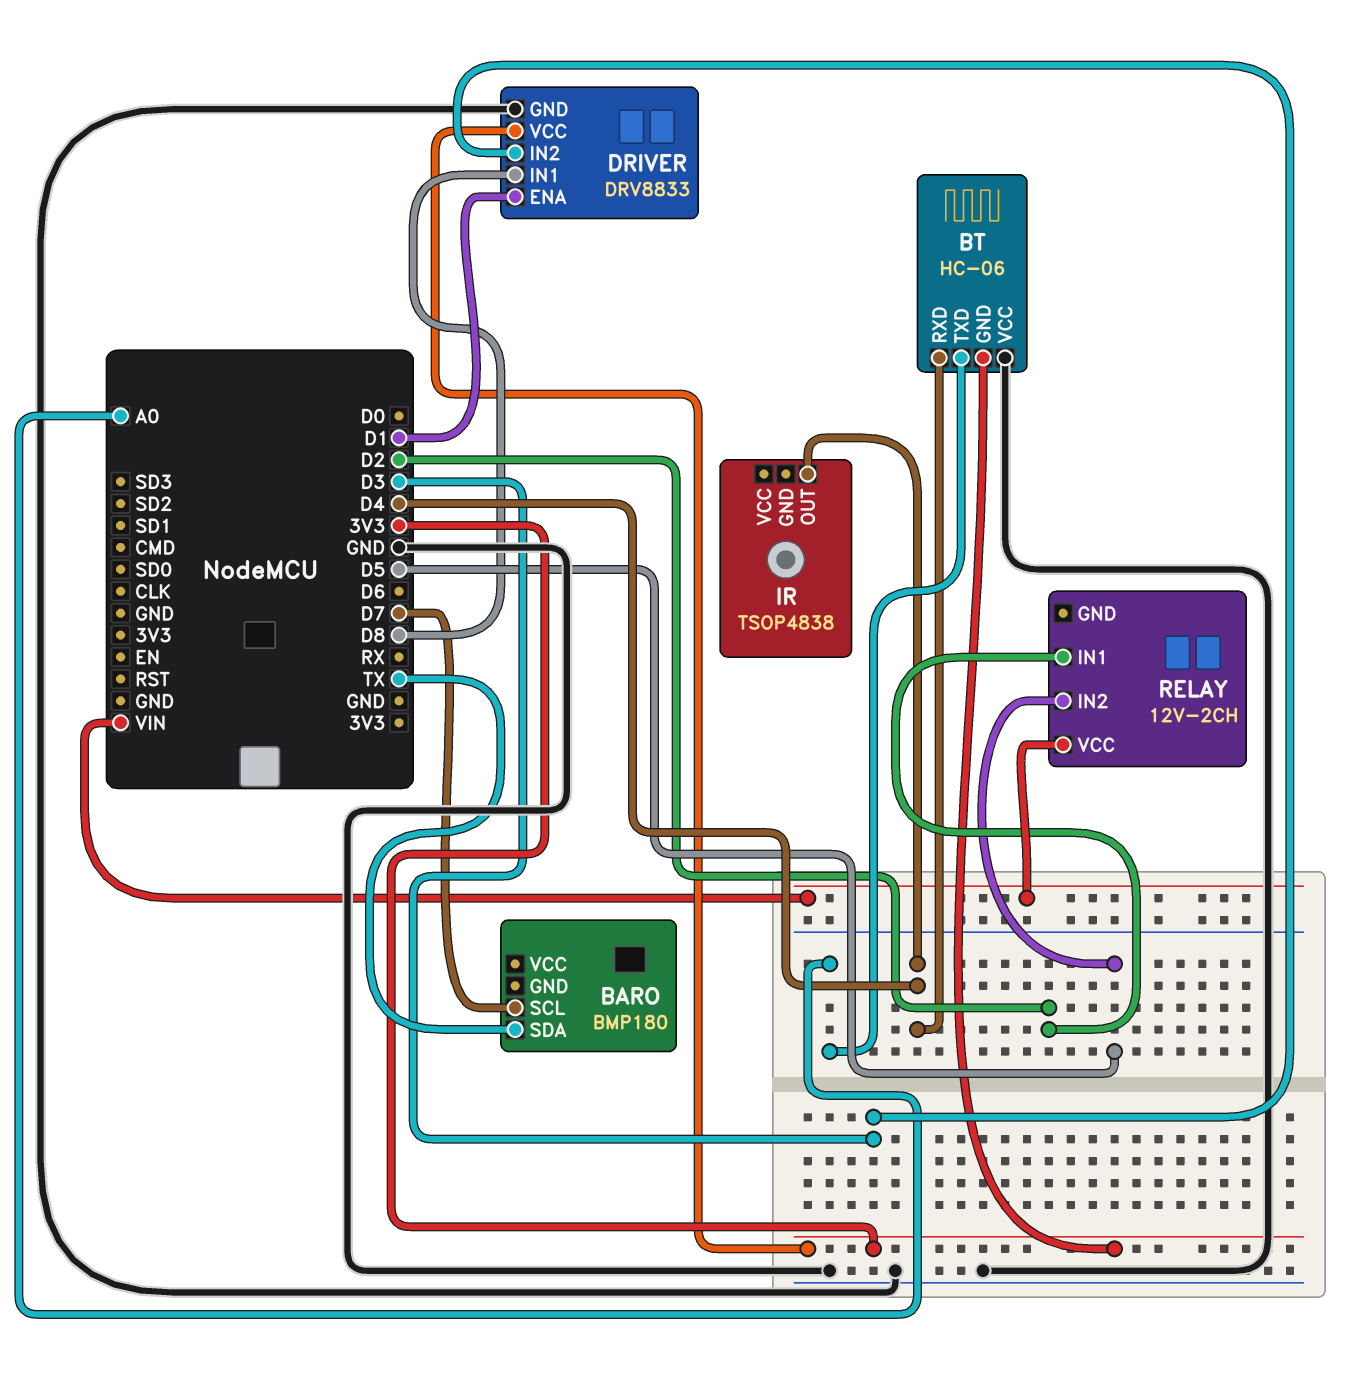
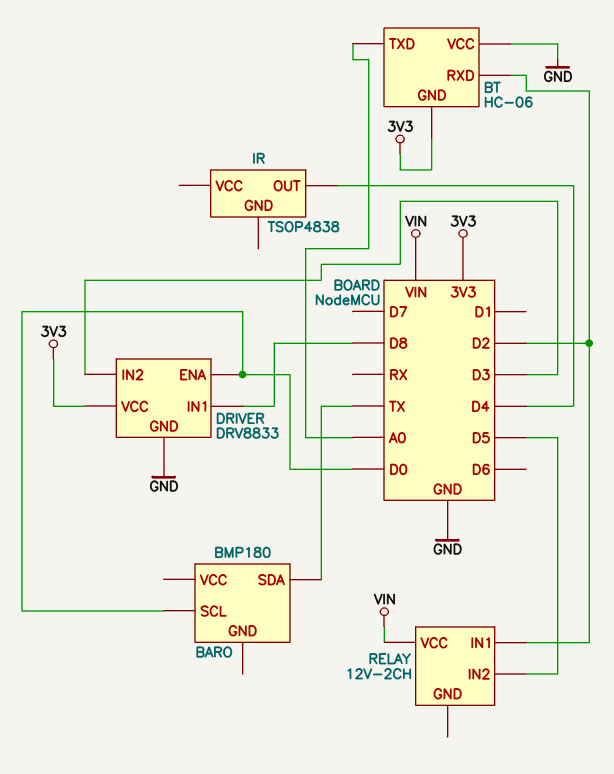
BARO pin SCL: D7 -> D0
BT pin RXD: D4 -> D2
DRIVER pin ENA: D1 -> D0

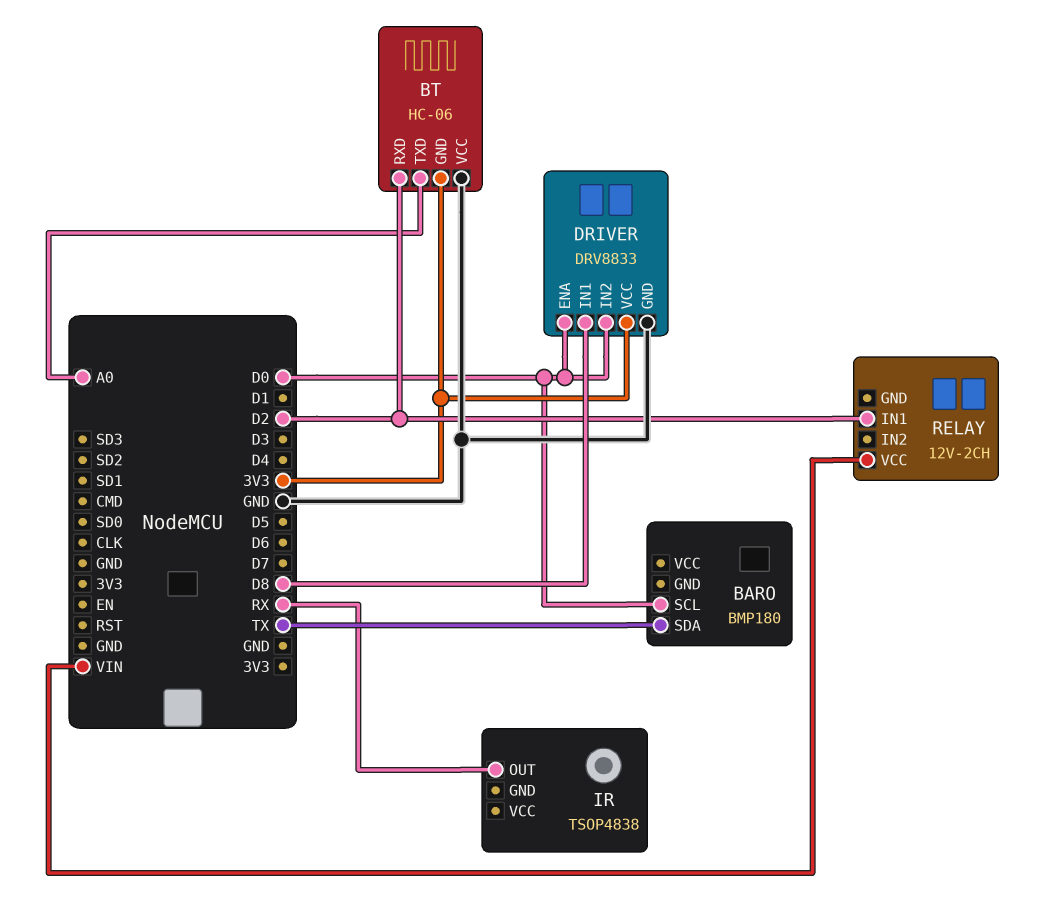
DRIVER pin IN2: D3 -> D0
IR pin OUT: D4 -> RX
RELAY pin IN2: D5 -> none

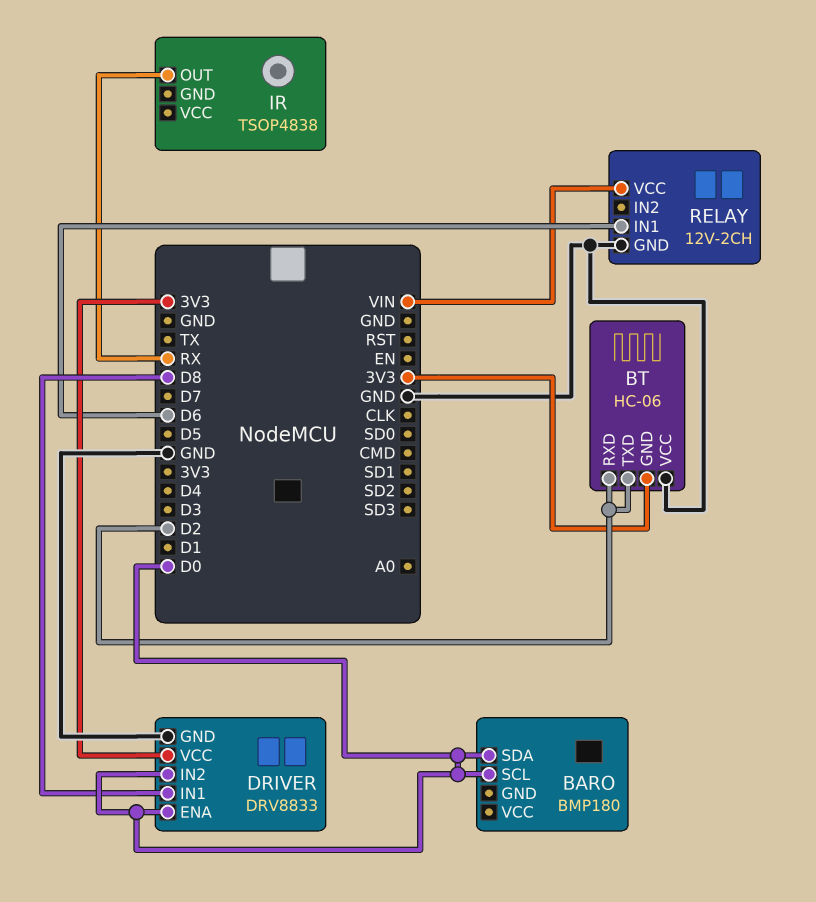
BARO pin SDA: TX -> D0
BT pin TXD: A0 -> D2
RELAY pin GND: none -> GND
RELAY pin IN1: D2 -> D6

